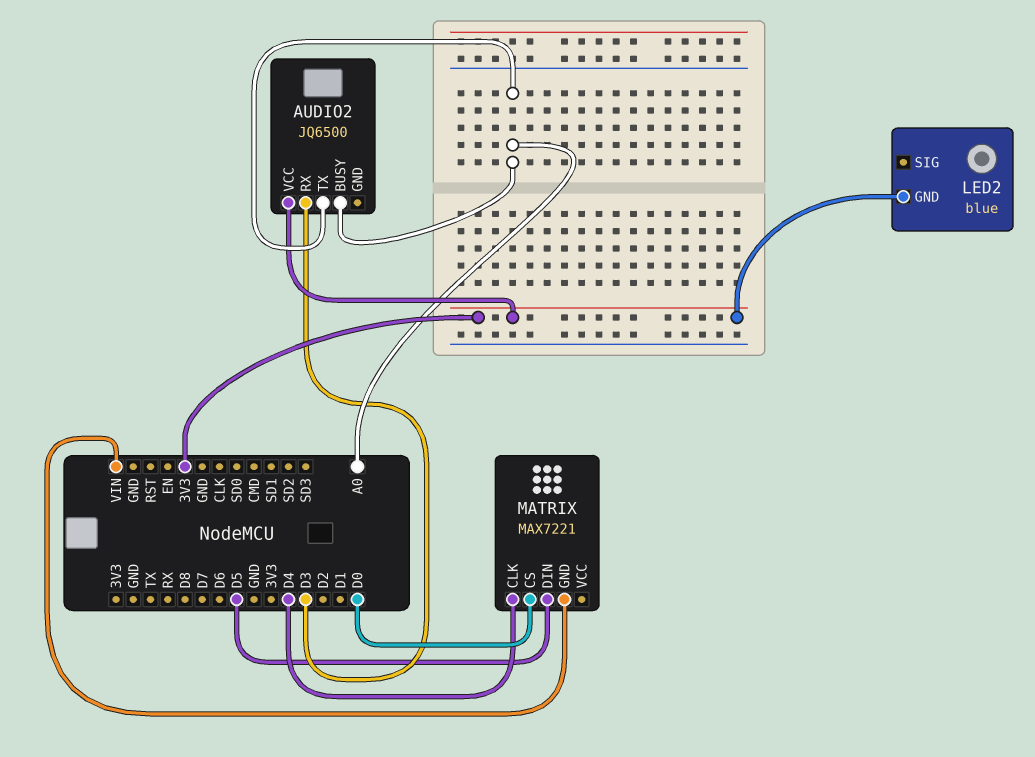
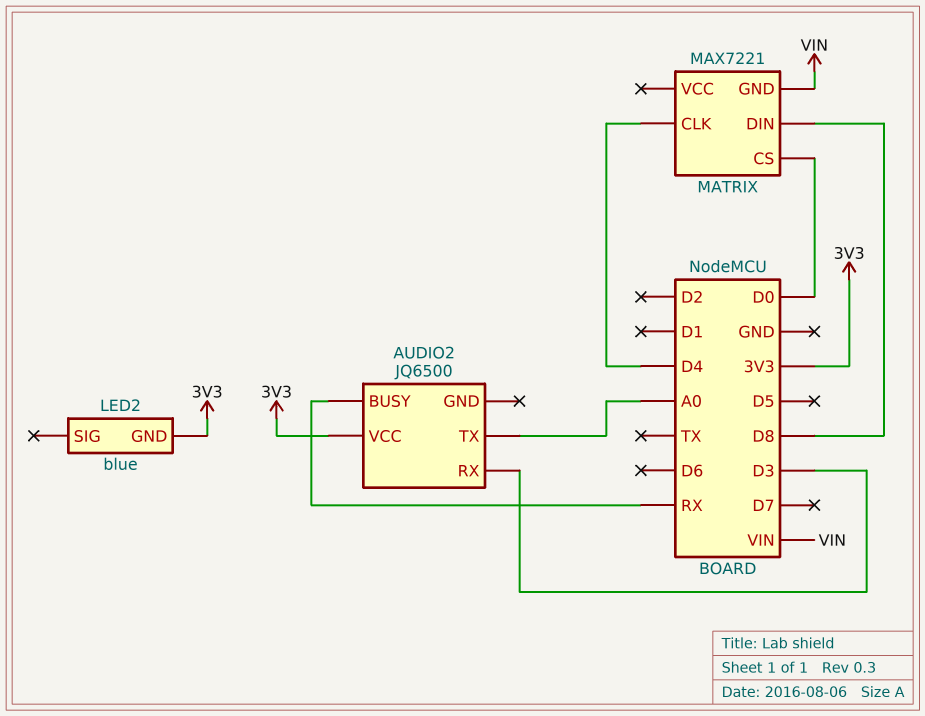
AUDIO2 pin BUSY: A0 -> RX
MATRIX pin DIN: D5 -> D8

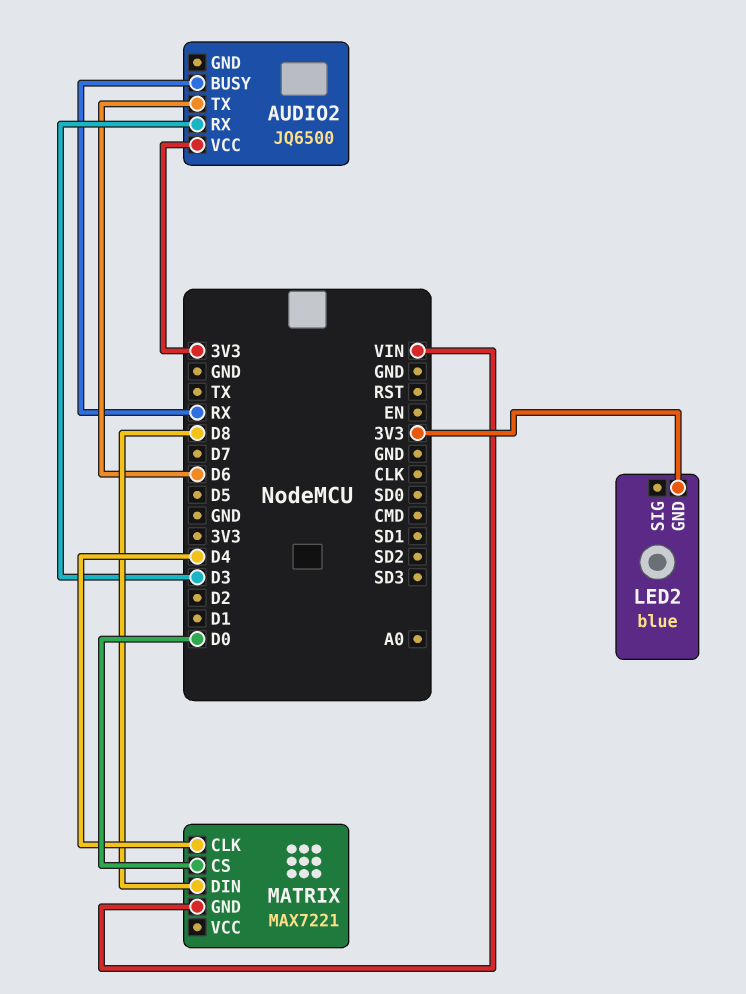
AUDIO2 pin TX: A0 -> D6

